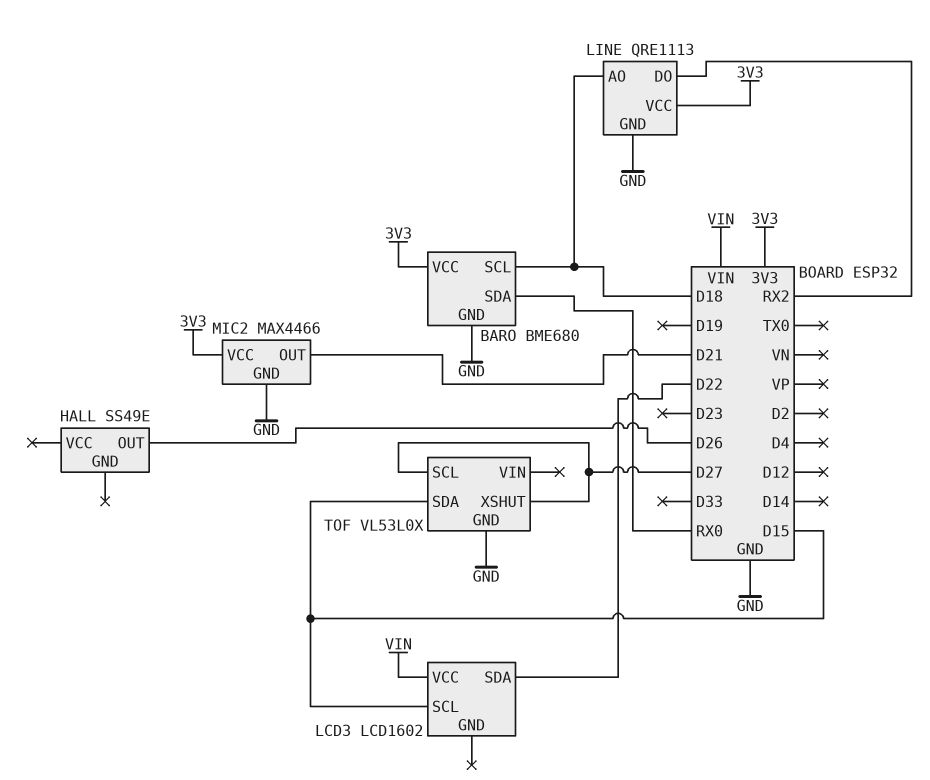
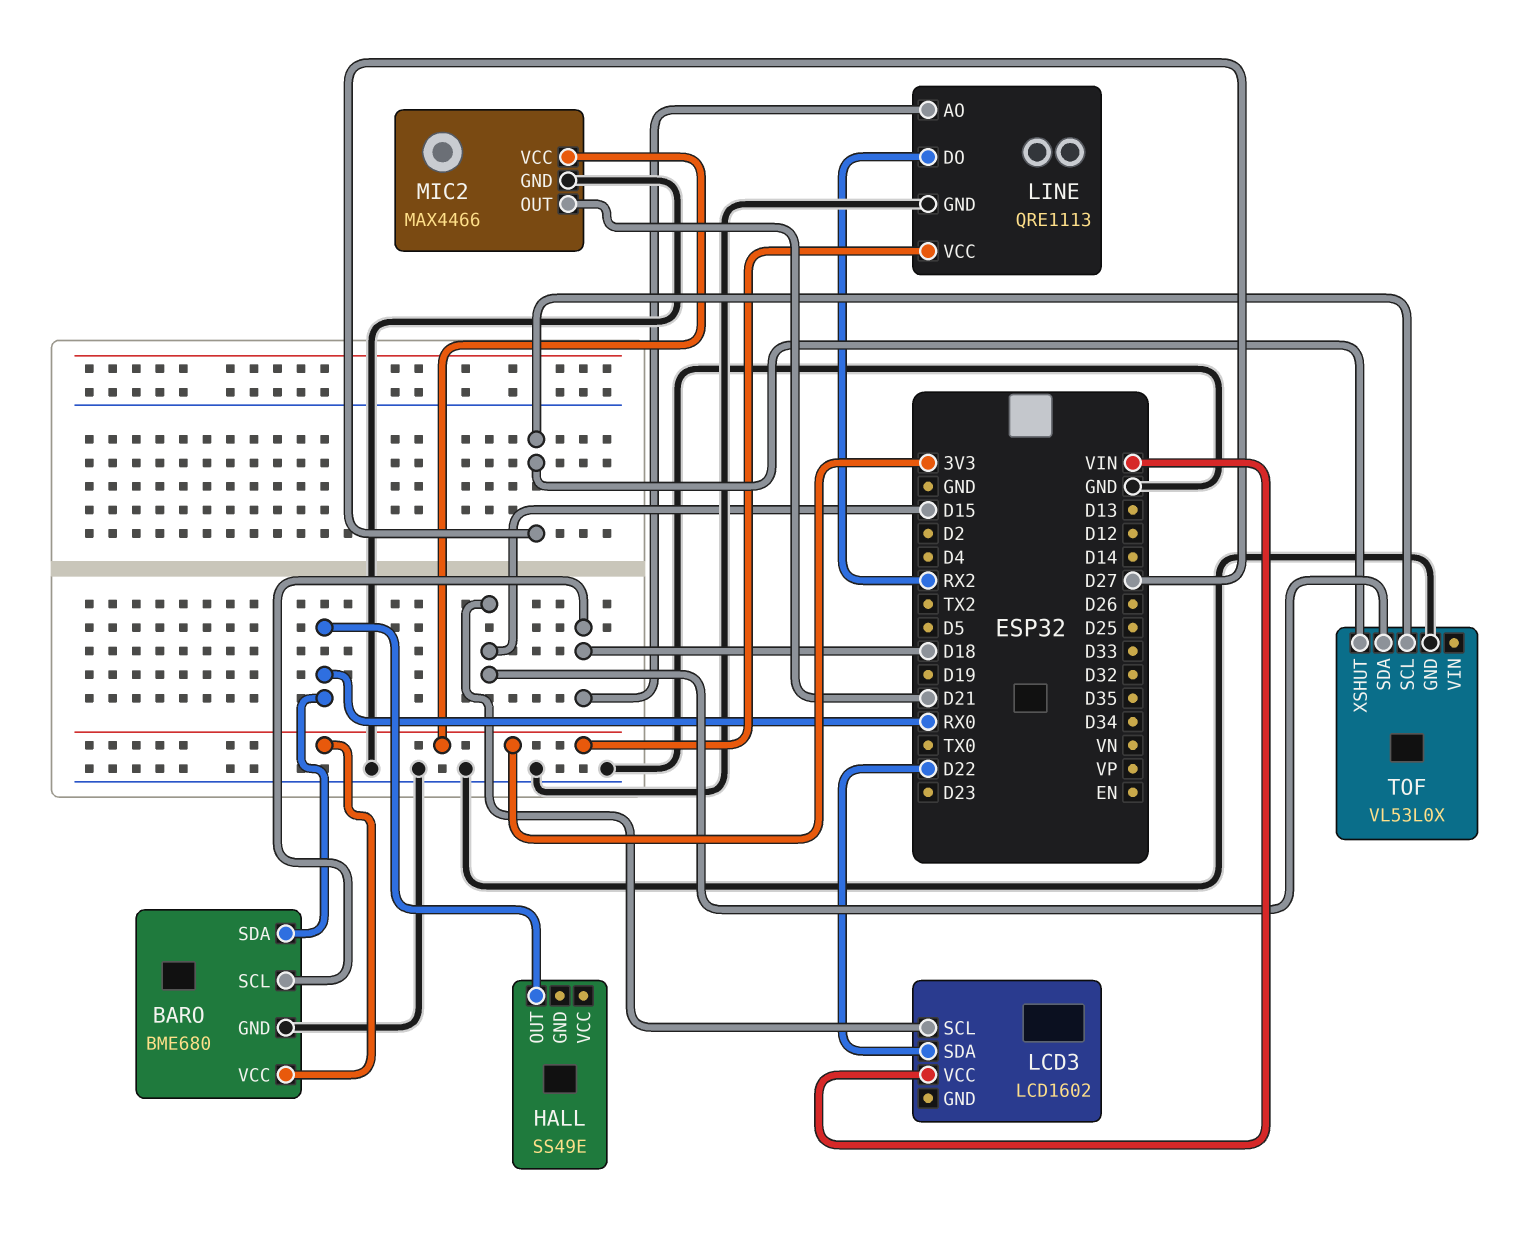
HALL pin OUT: D26 -> RX0

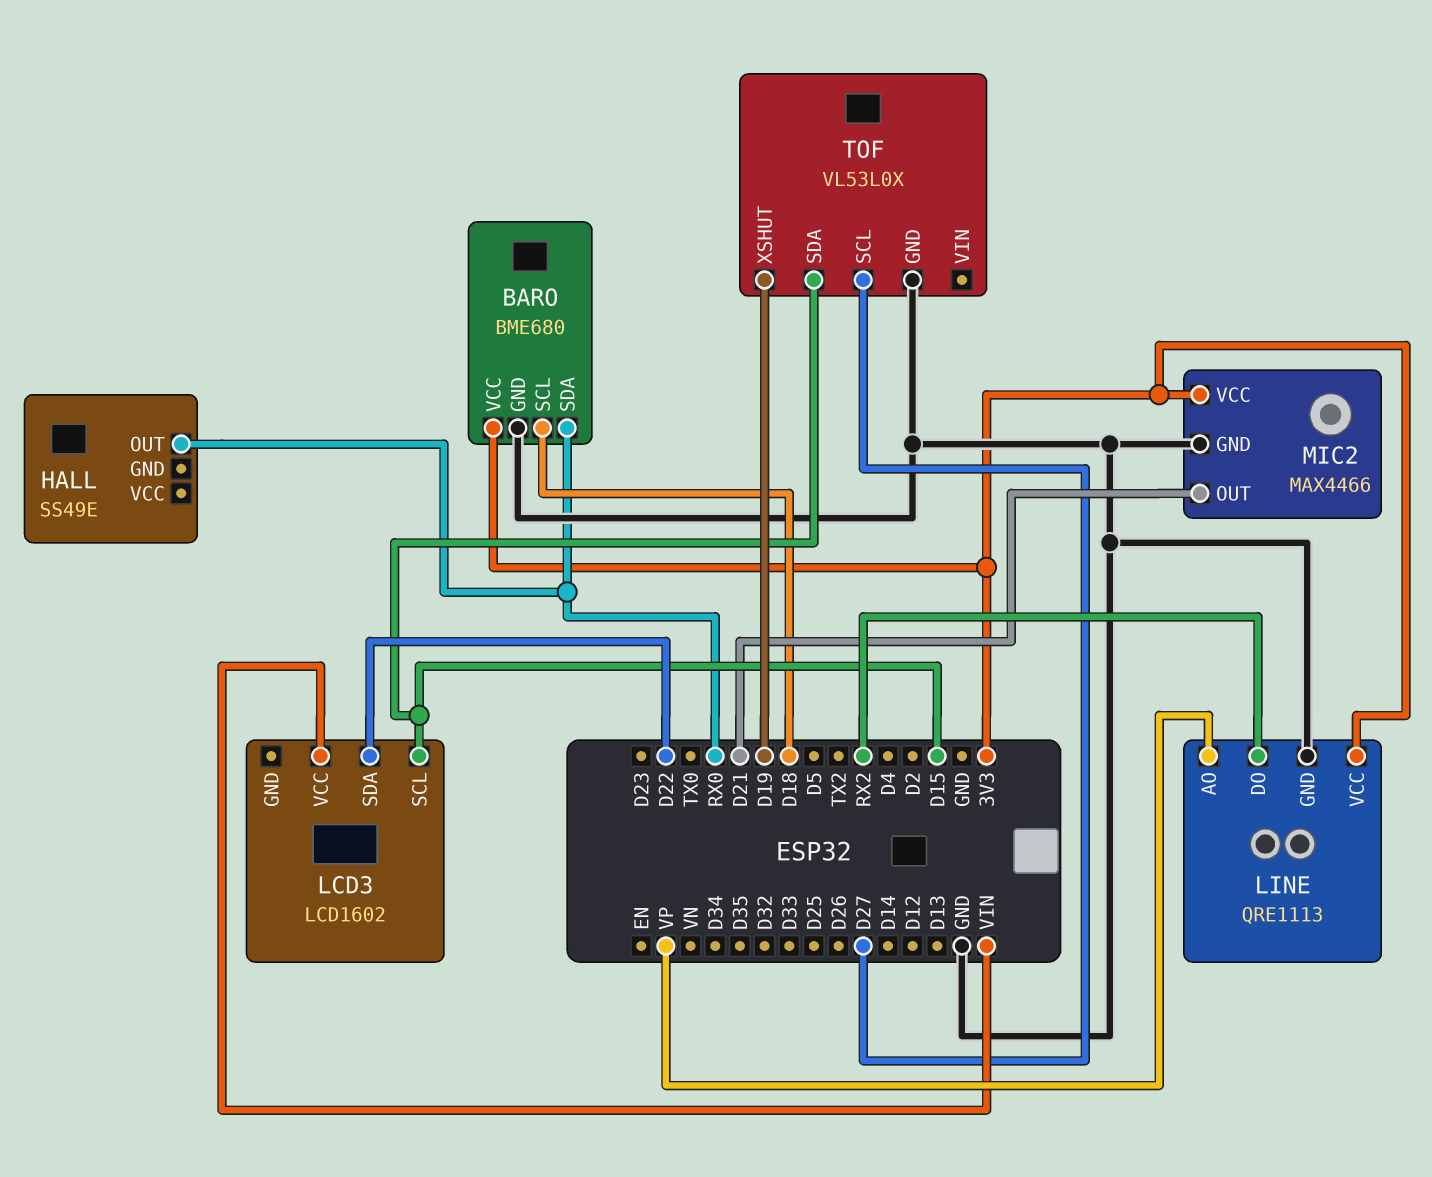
LINE pin AO: D18 -> VP
TOF pin XSHUT: D27 -> D19

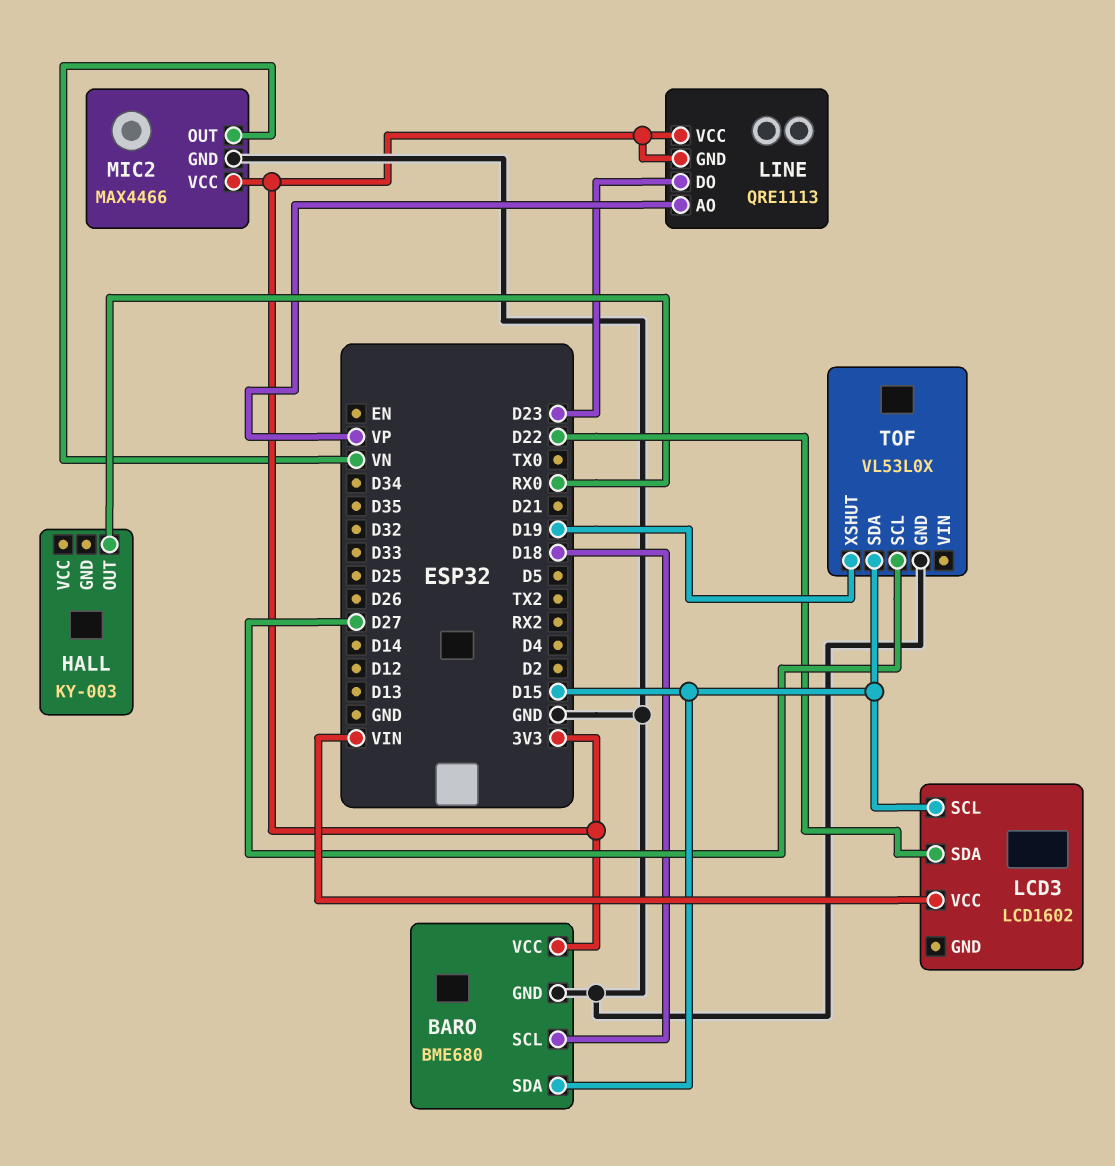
BARO pin SDA: RX0 -> D15
HALL: SS49E -> KY-003
LINE pin DO: RX2 -> D23
LINE pin GND: GND -> 3V3
MIC2 pin OUT: D21 -> VN

